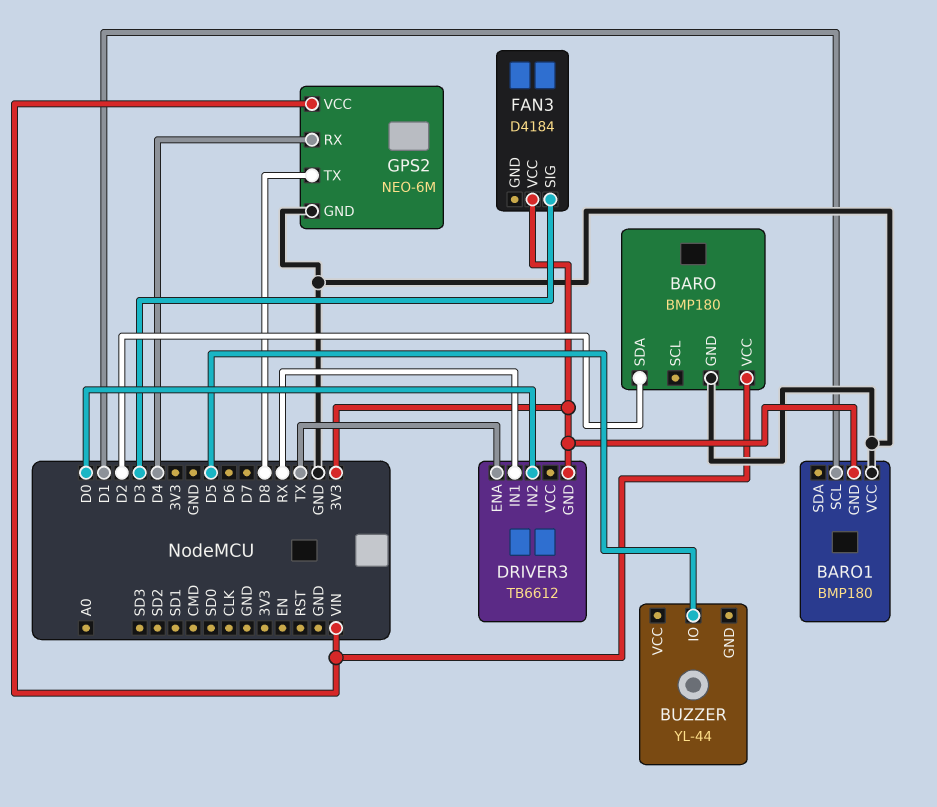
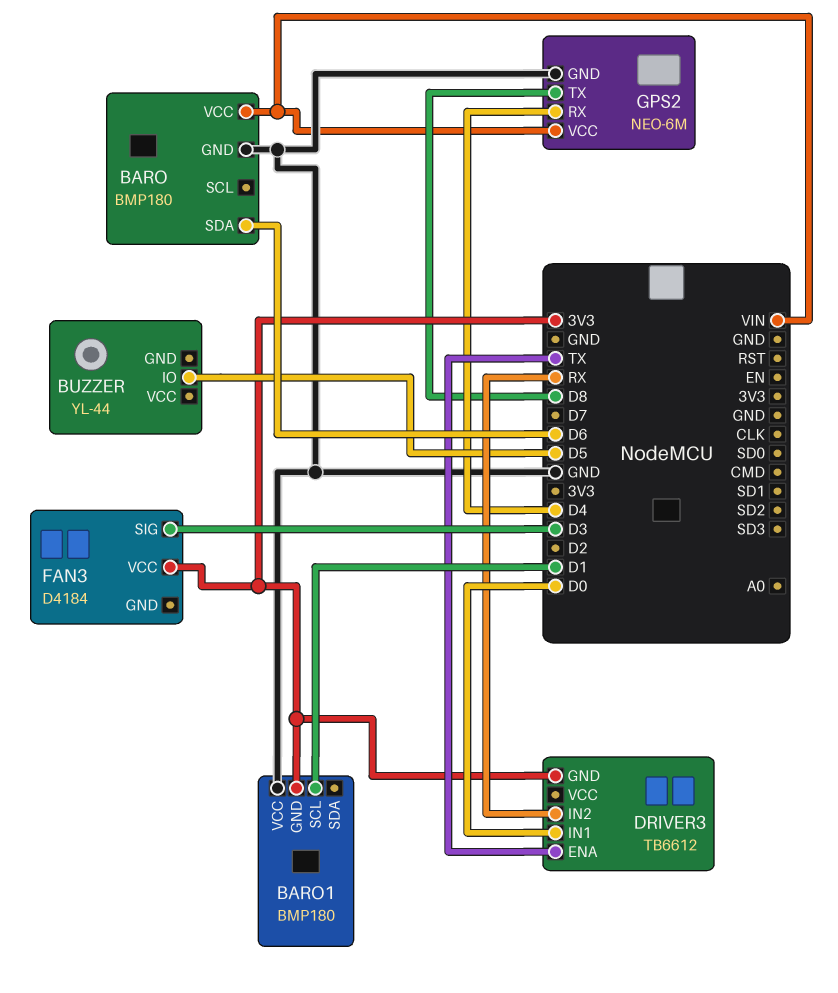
BARO pin SDA: D2 -> D6
DRIVER3 pin IN1: RX -> D0
DRIVER3 pin IN2: D0 -> RX

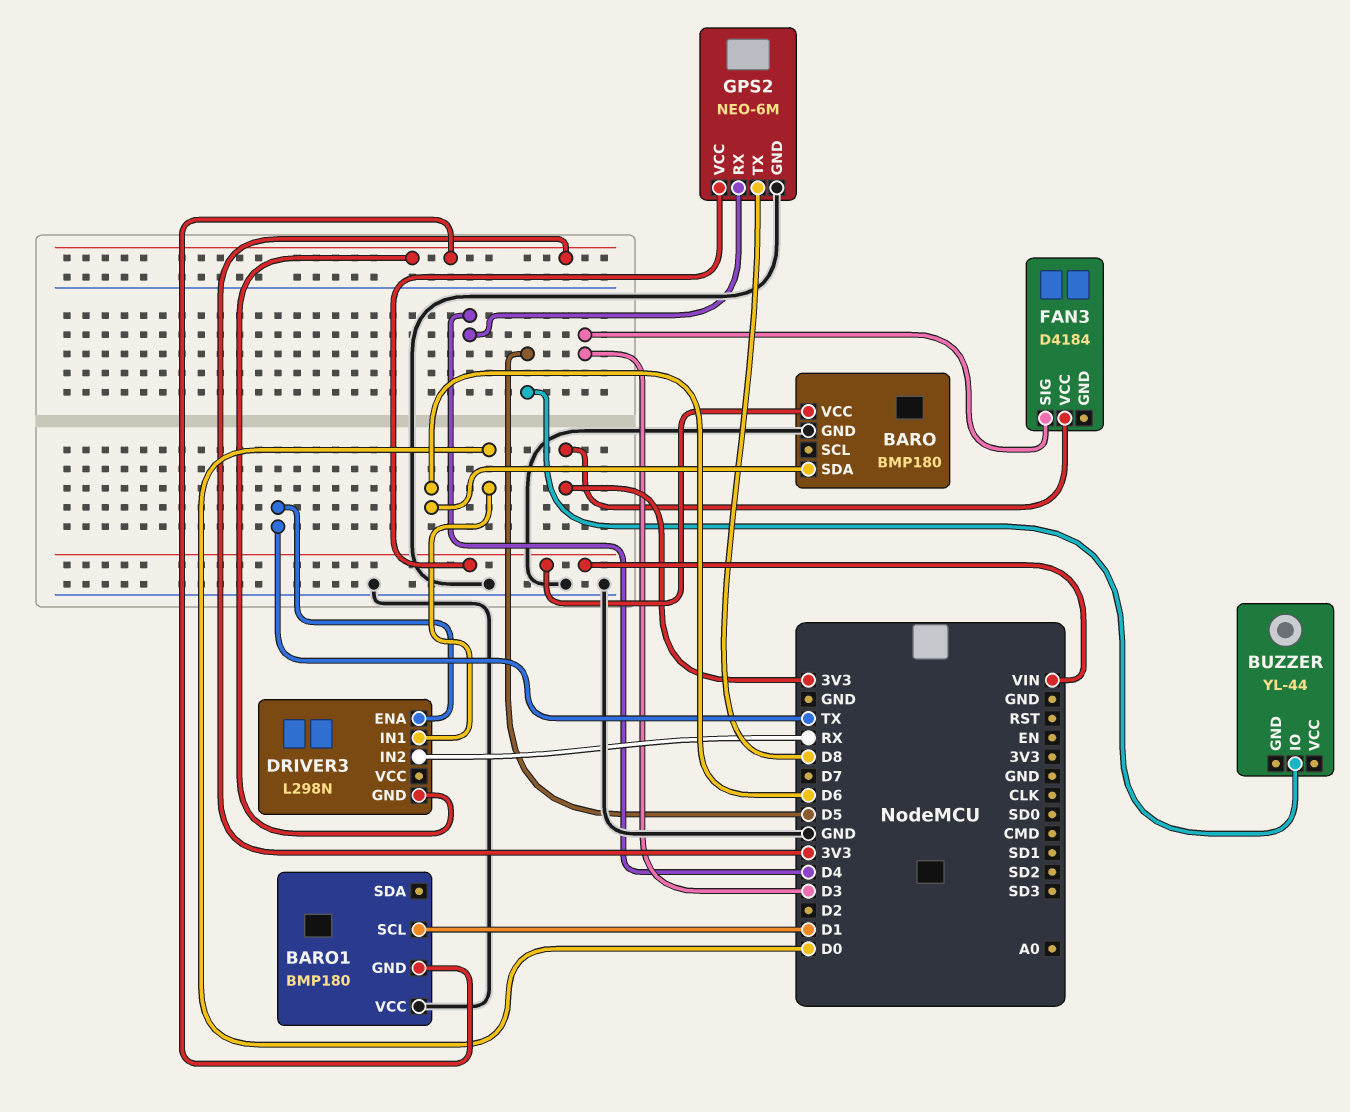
DRIVER3: TB6612 -> L298N

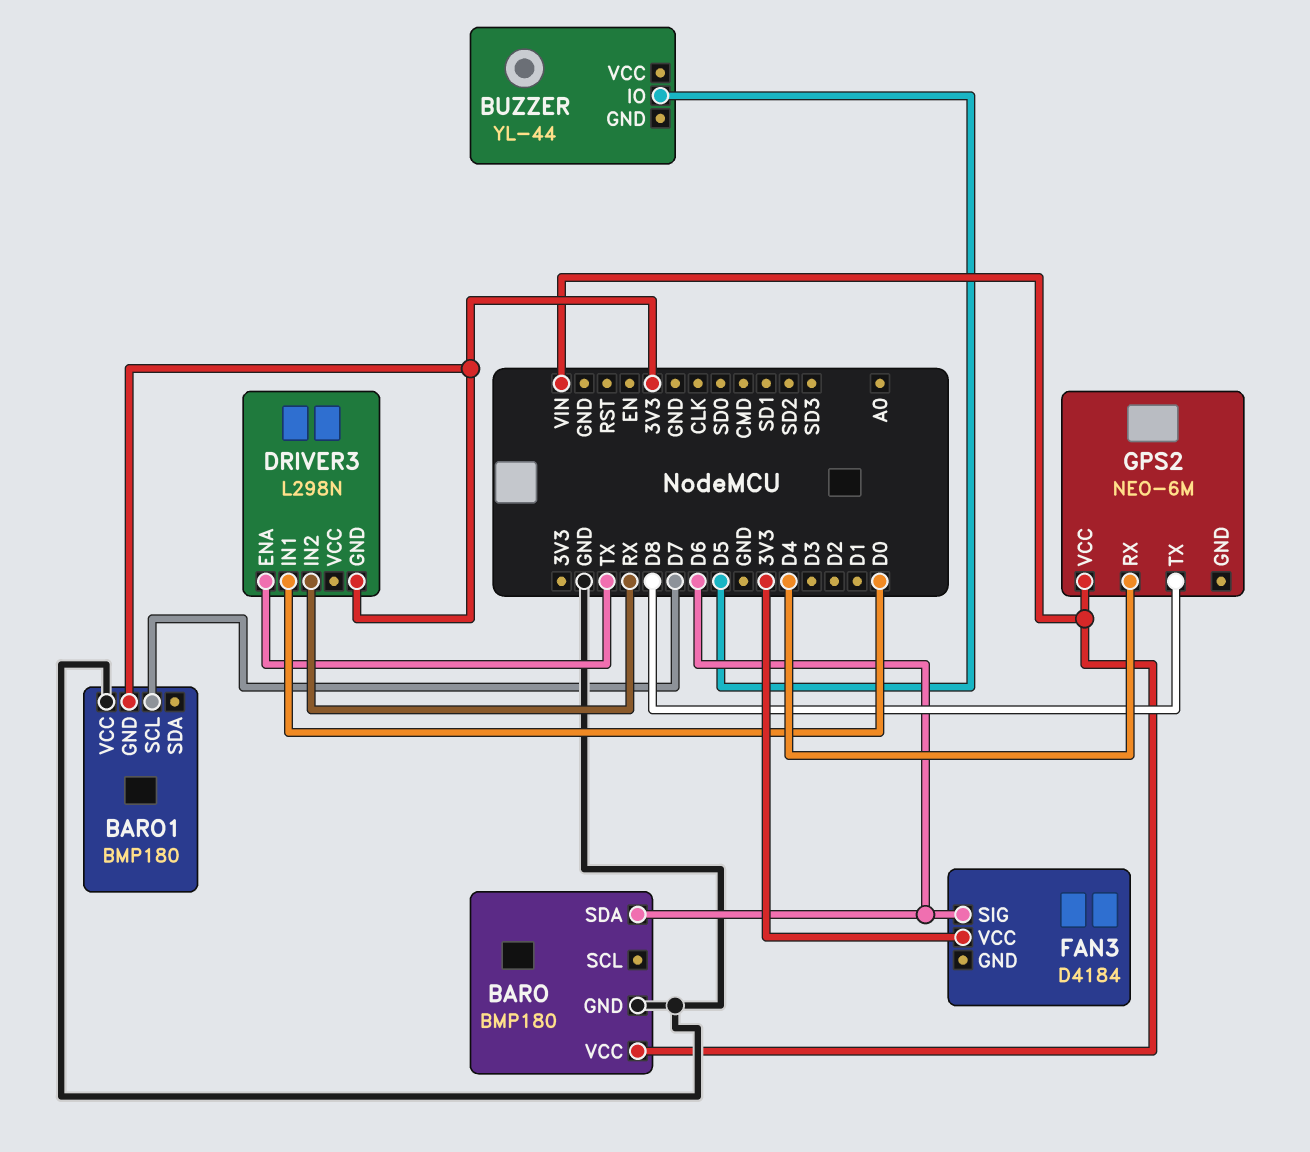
BARO1 pin SCL: D1 -> D7
FAN3 pin SIG: D3 -> D6
GPS2 pin GND: GND -> none

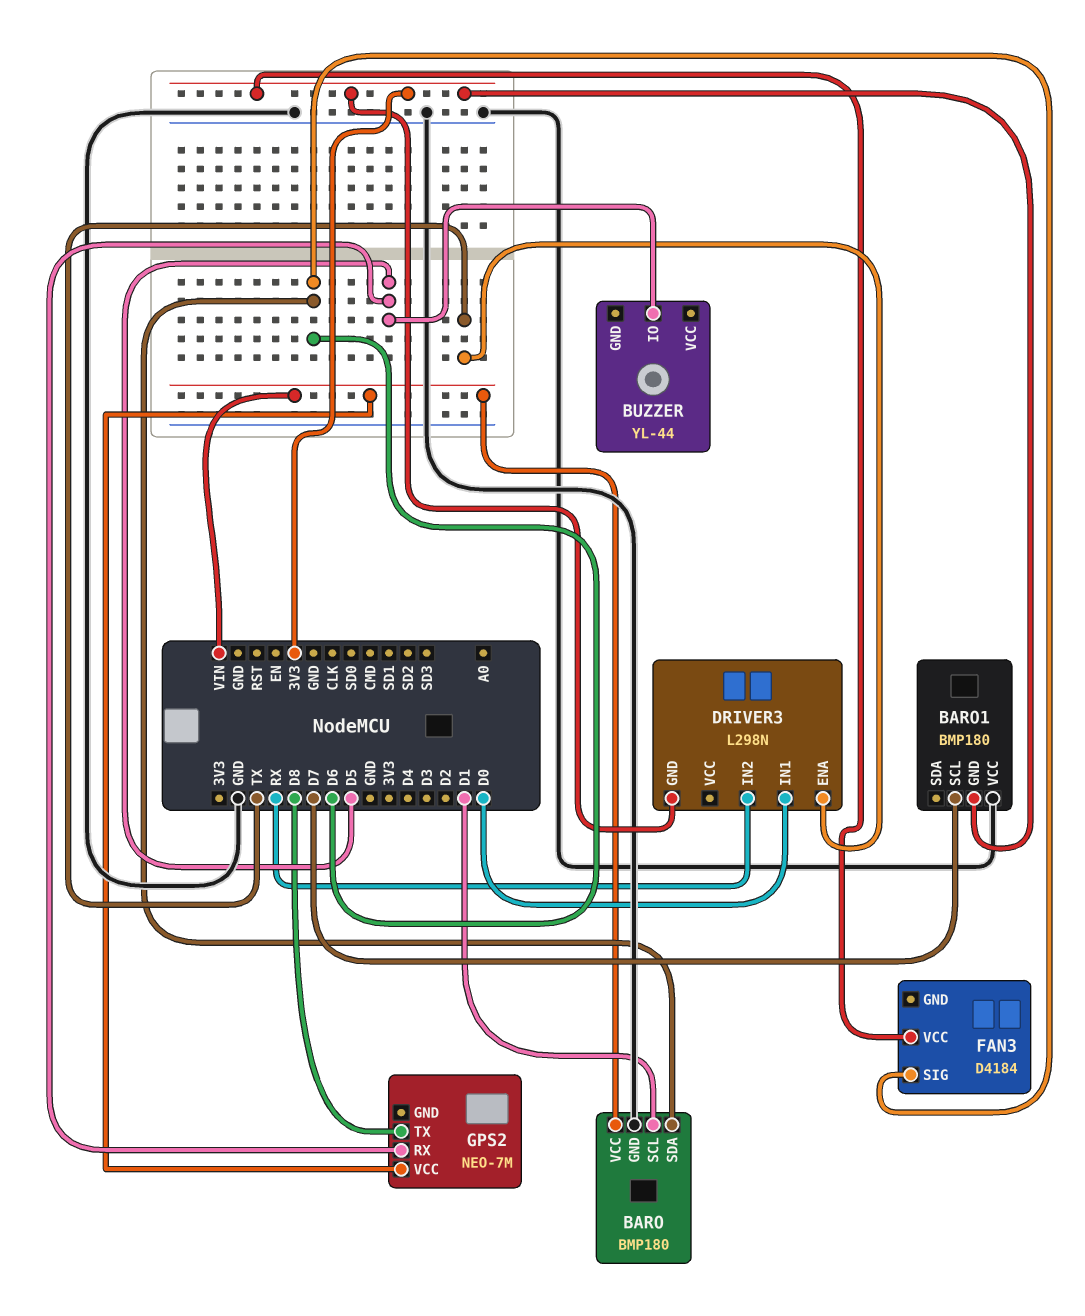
BARO pin SCL: none -> D1
GPS2: NEO-6M -> NEO-7M
GPS2 pin RX: D4 -> D5

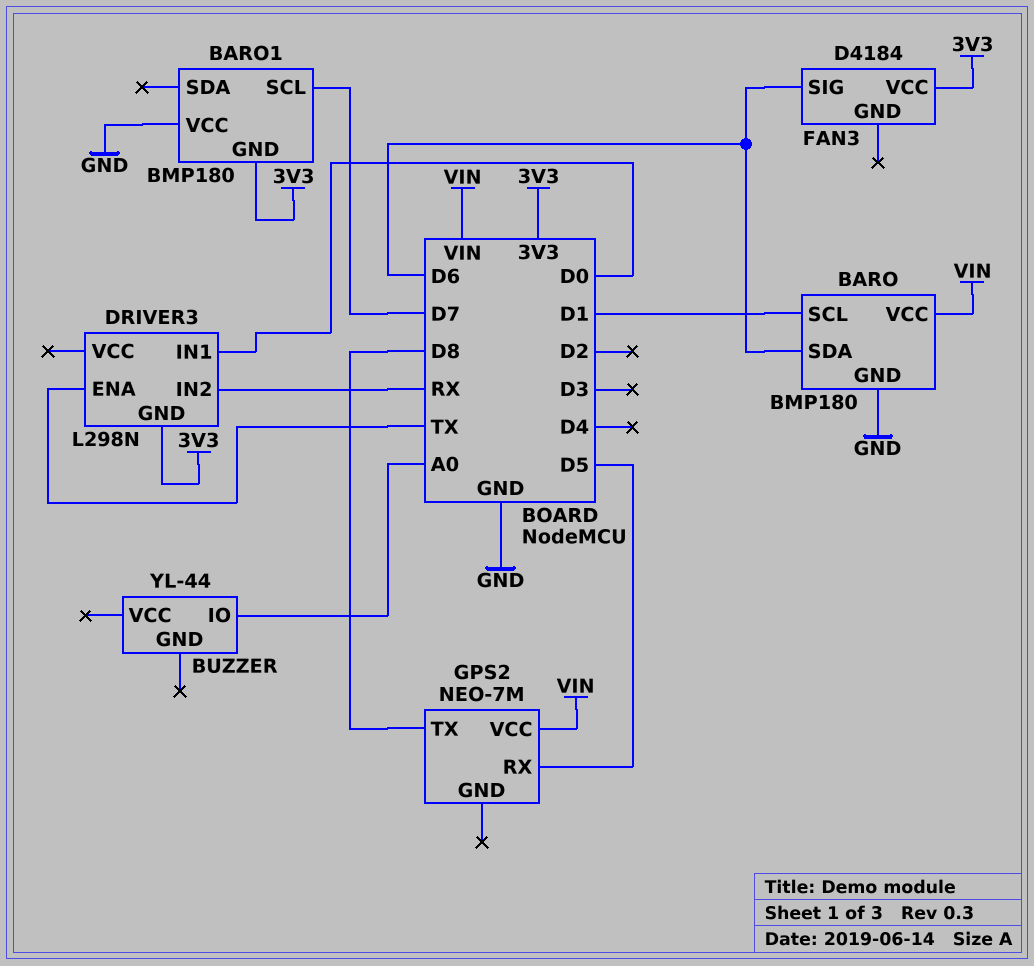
BUZZER pin IO: D5 -> A0

